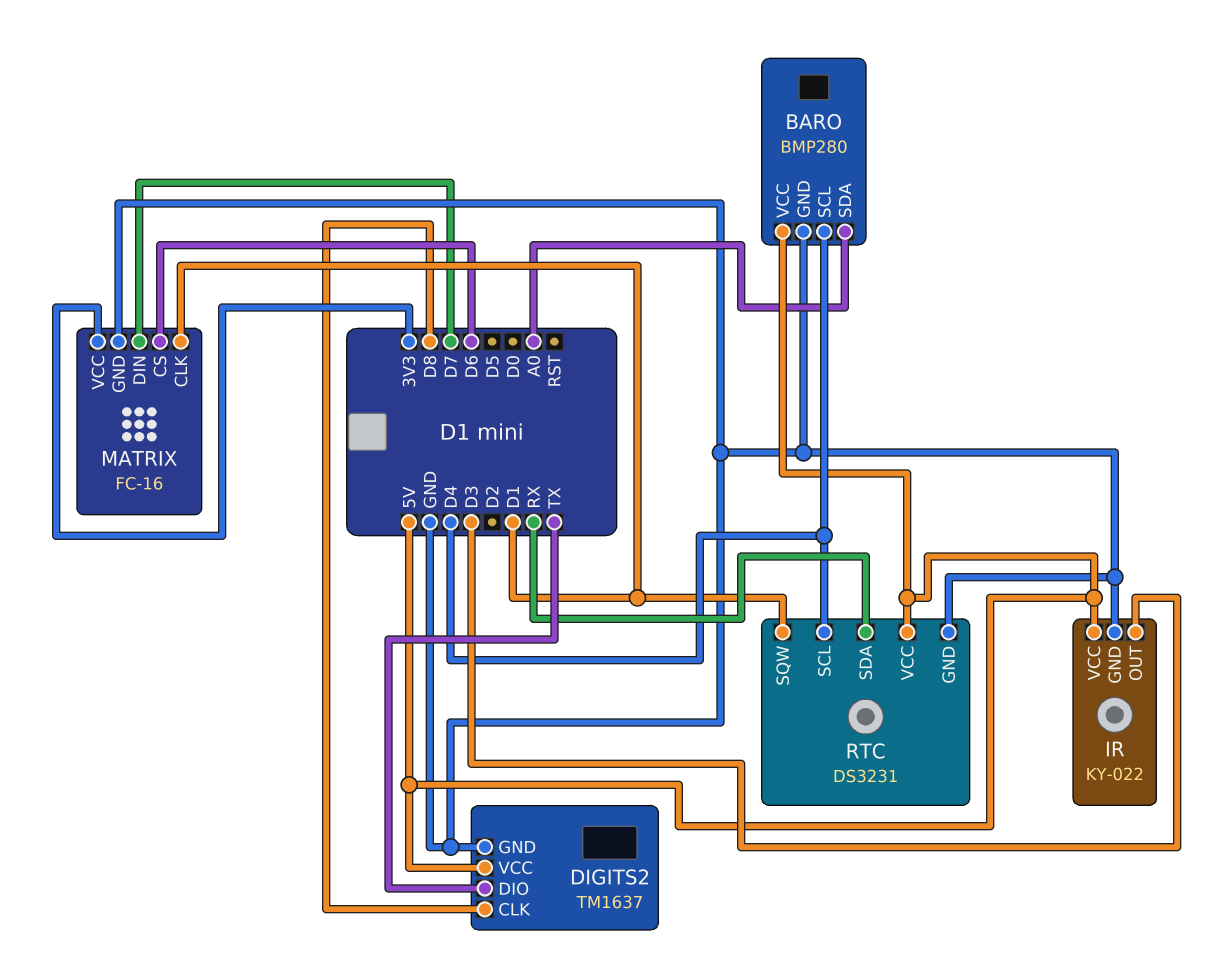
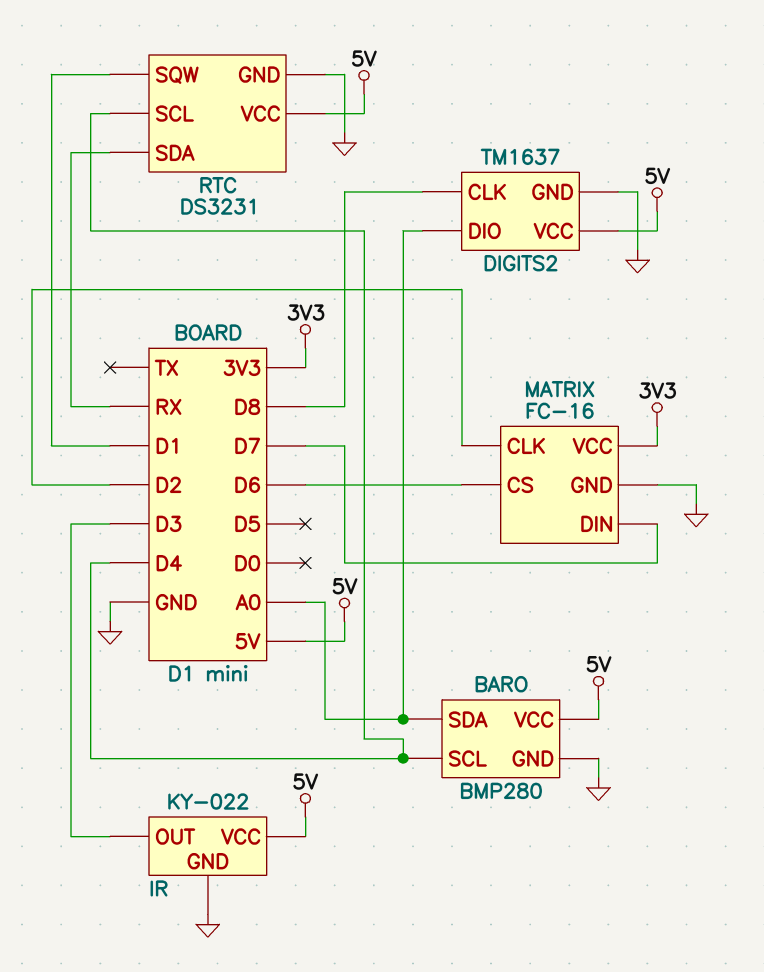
DIGITS2 pin DIO: TX -> A0
MATRIX pin CLK: D1 -> D2

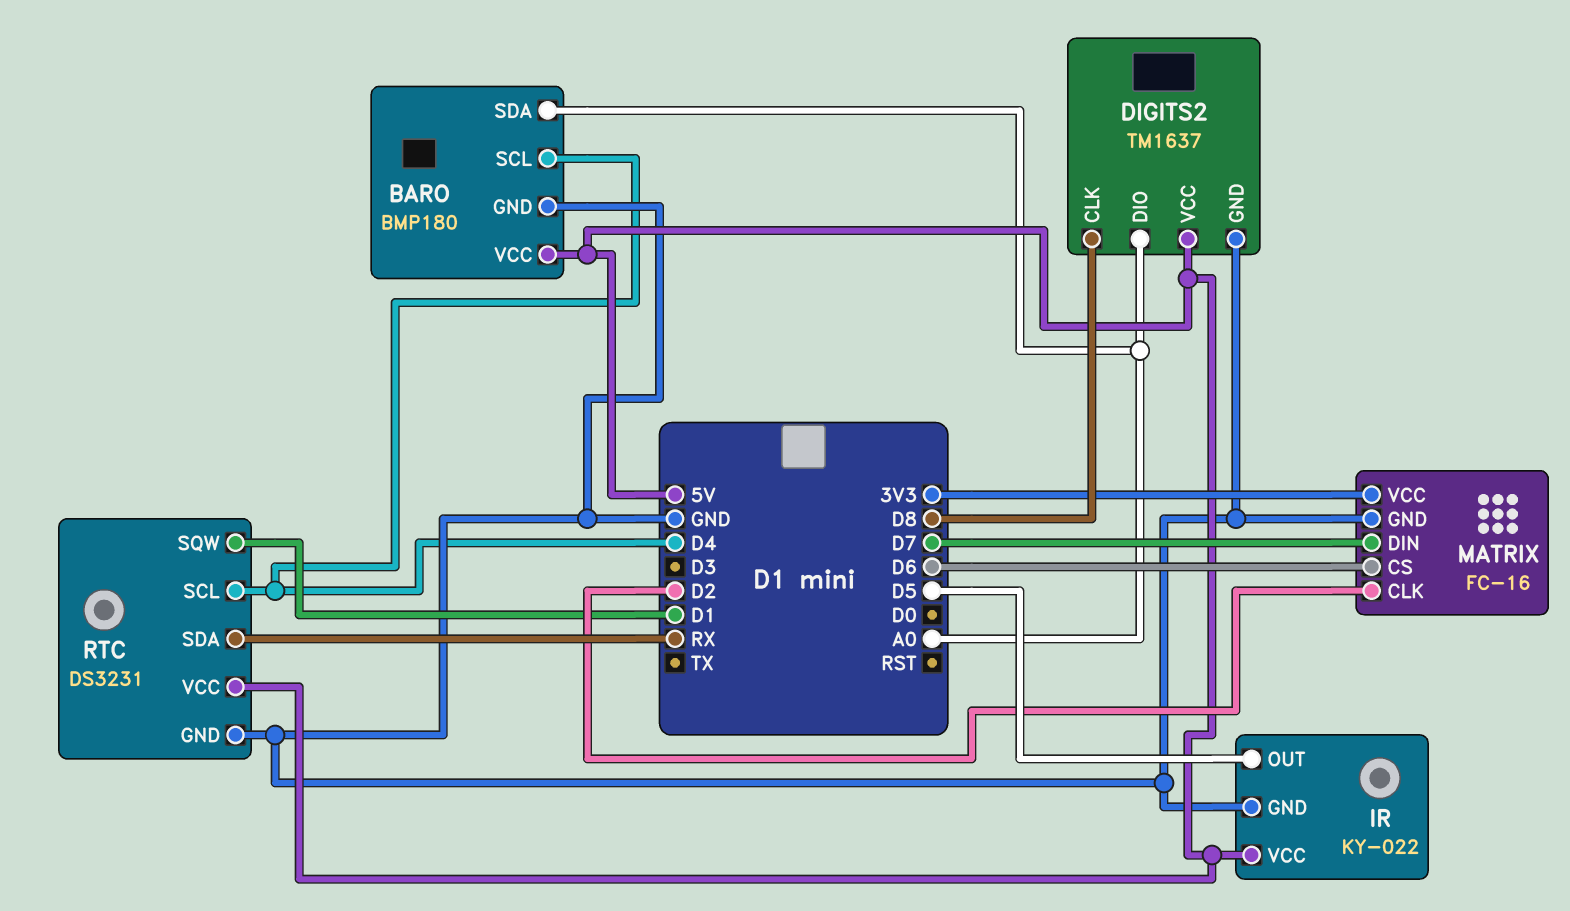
BARO: BMP280 -> BMP180
IR pin OUT: D3 -> D5

